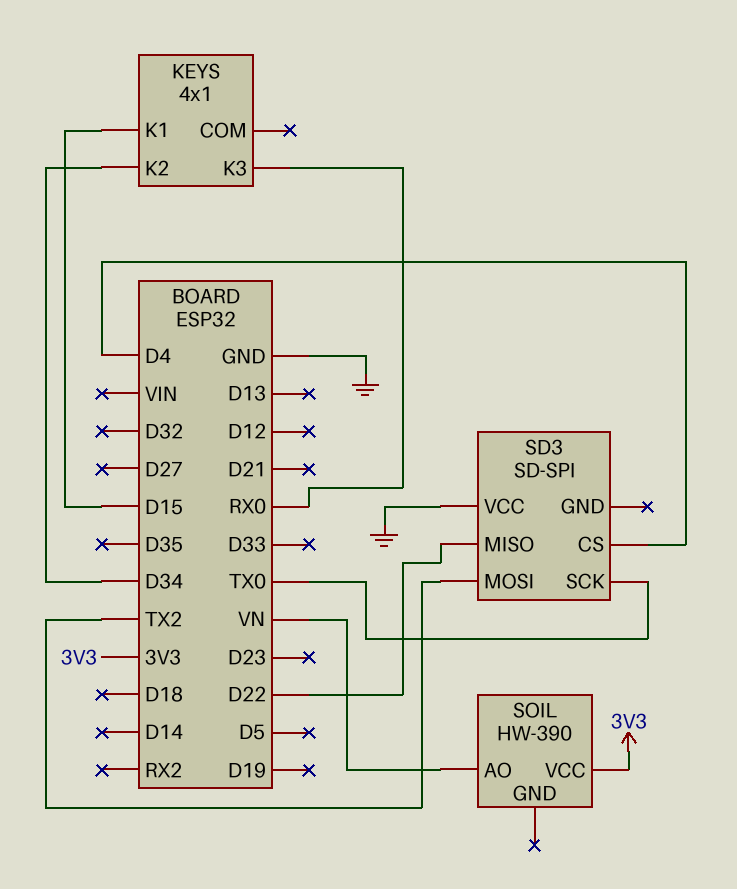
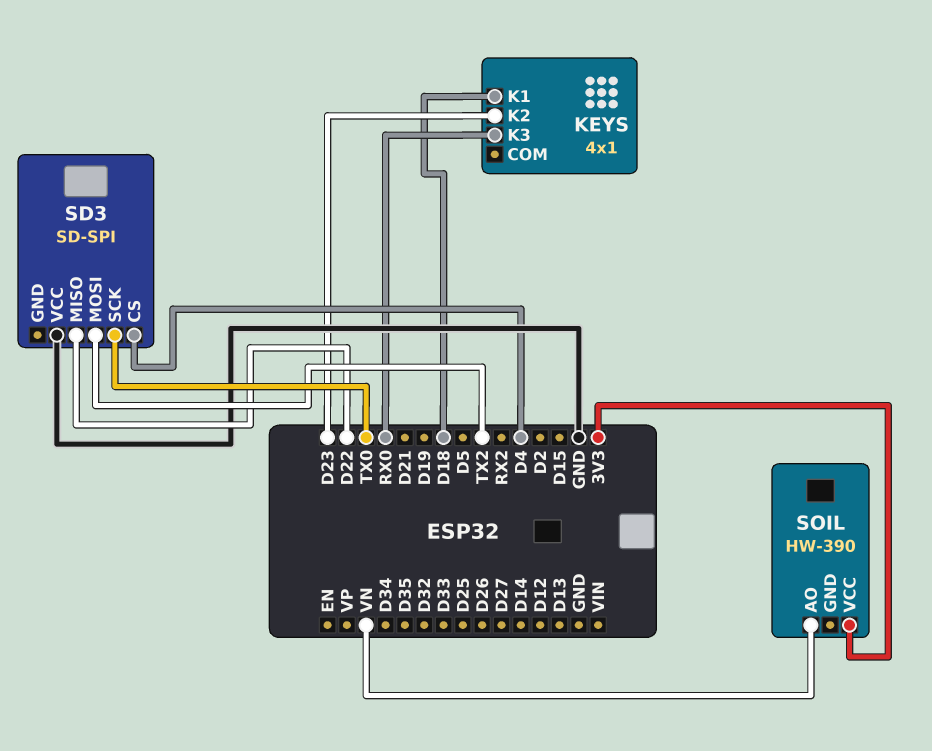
KEYS pin K1: D15 -> D18
KEYS pin K2: D34 -> D23

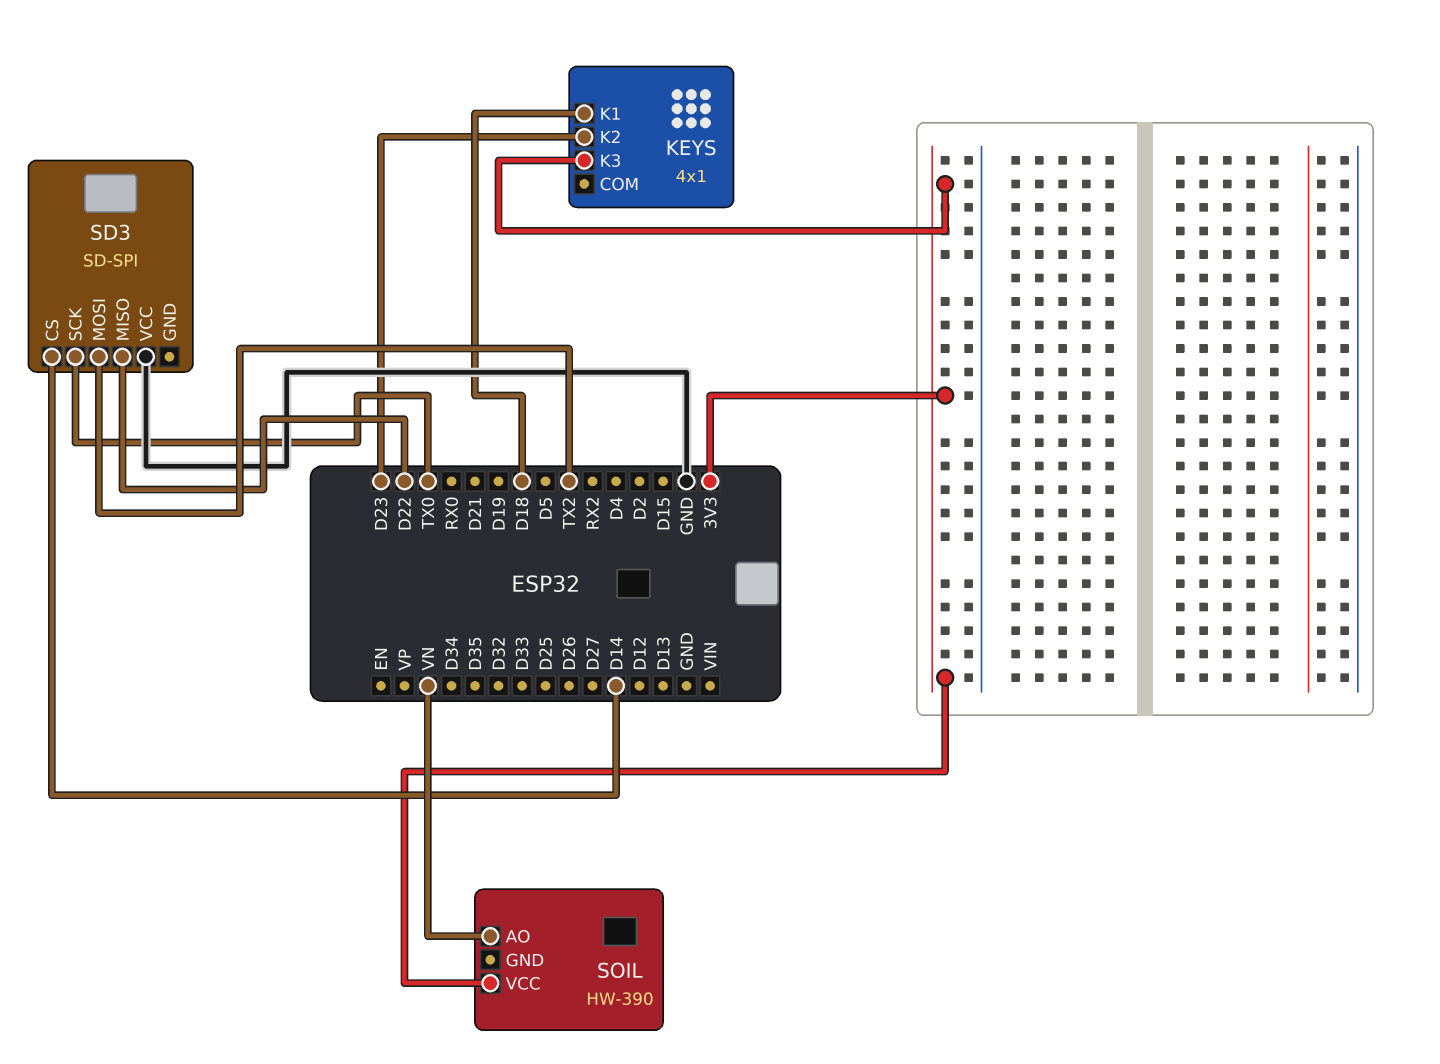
KEYS pin K3: RX0 -> 3V3
SD3 pin CS: D4 -> D14

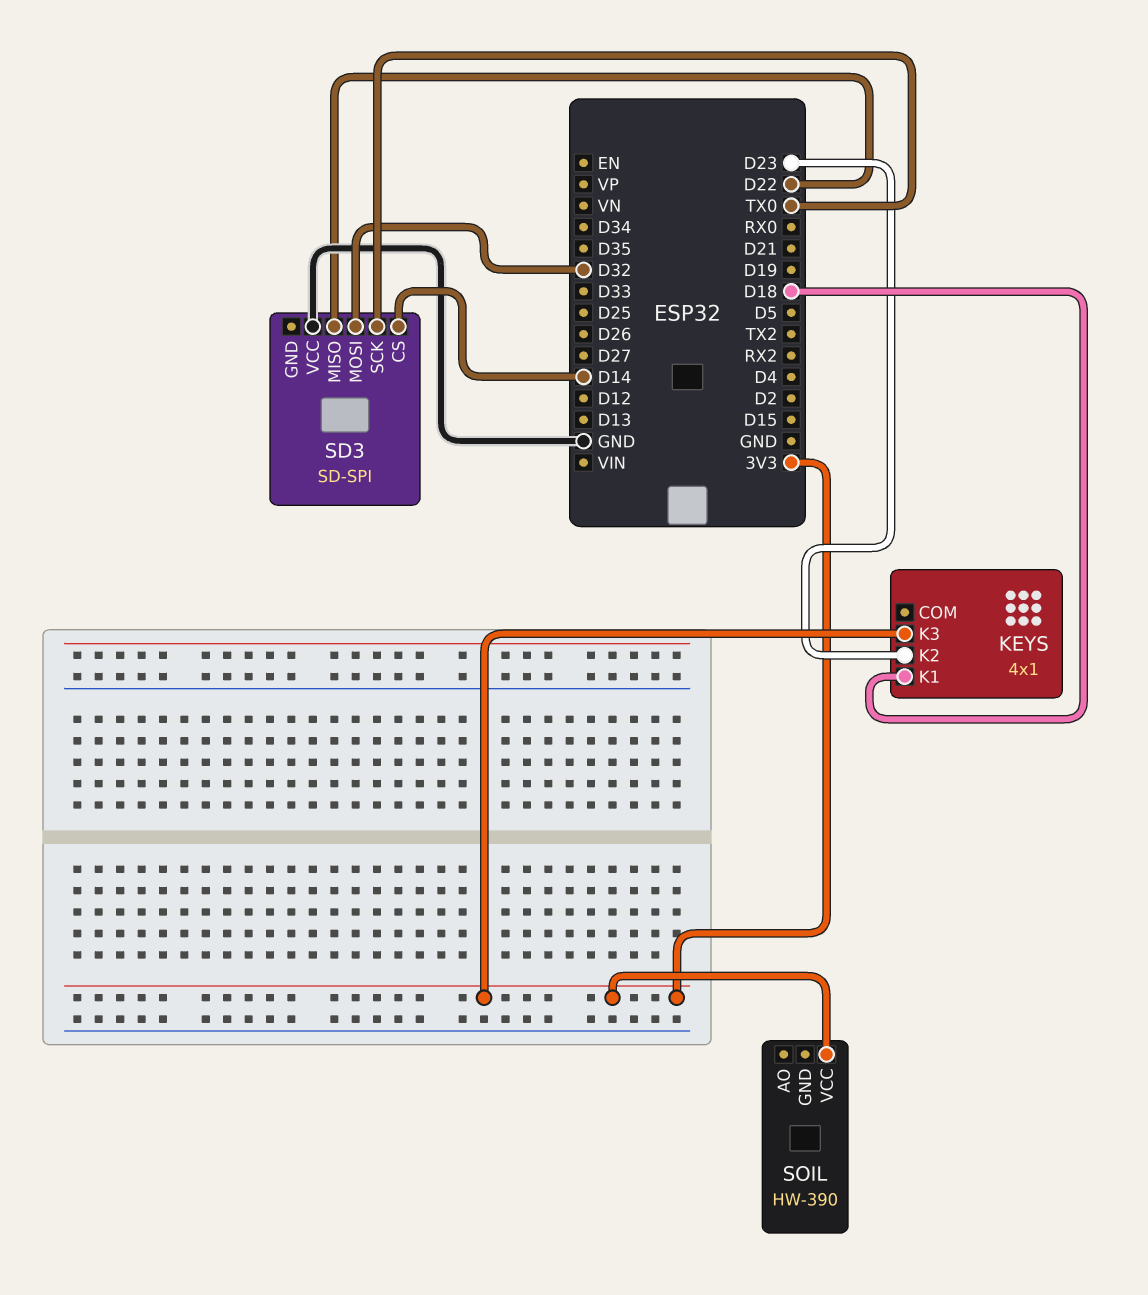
SD3 pin MOSI: TX2 -> D32
SOIL pin AO: VN -> none

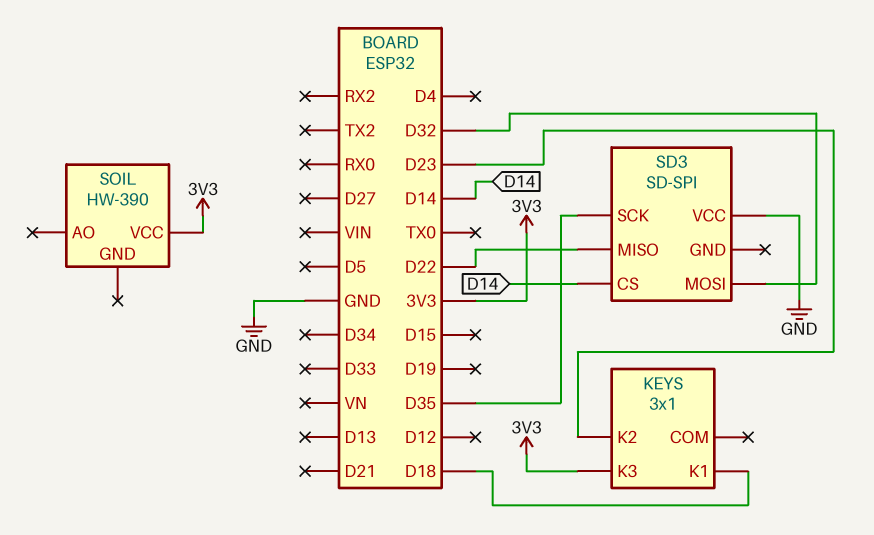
KEYS: 4x1 -> 3x1
SD3 pin SCK: TX0 -> D35

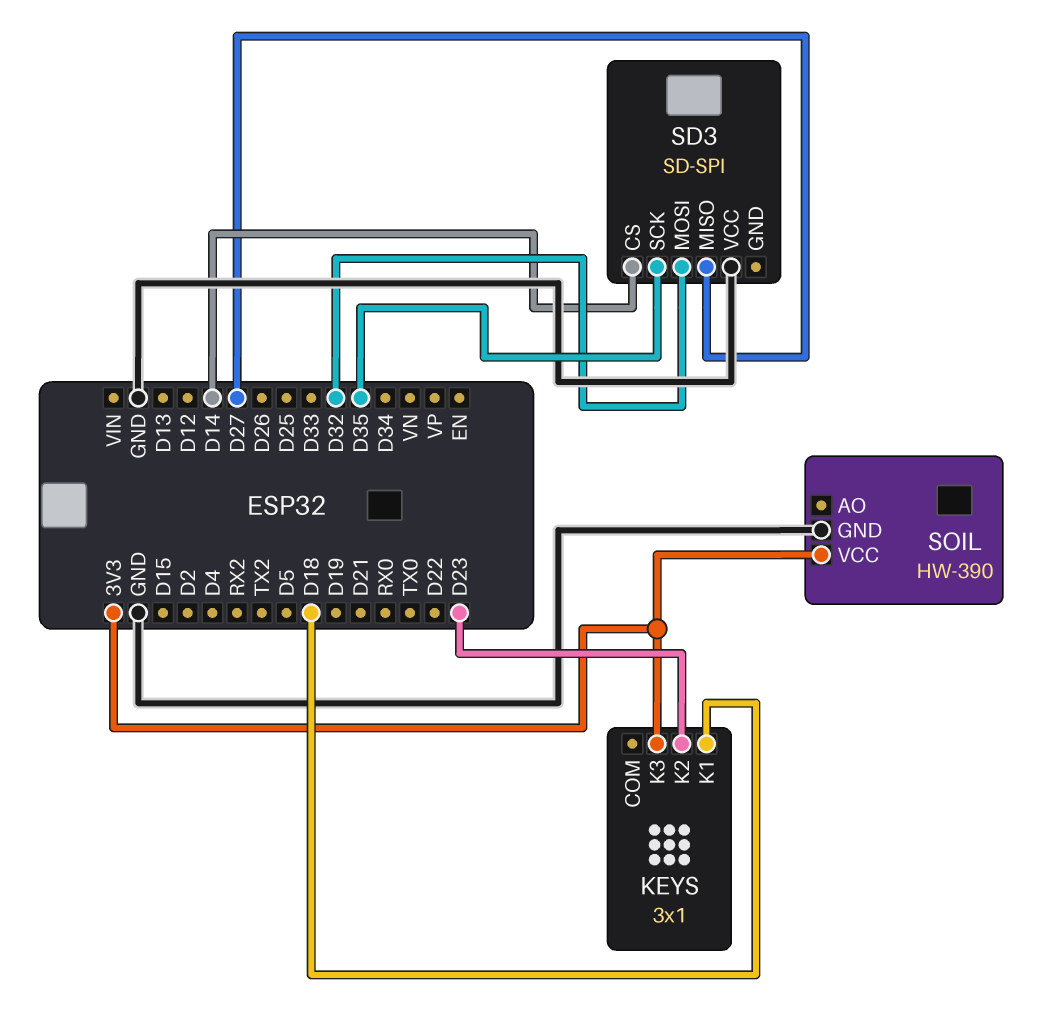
SD3 pin MISO: D22 -> D27
SOIL pin GND: none -> GND

